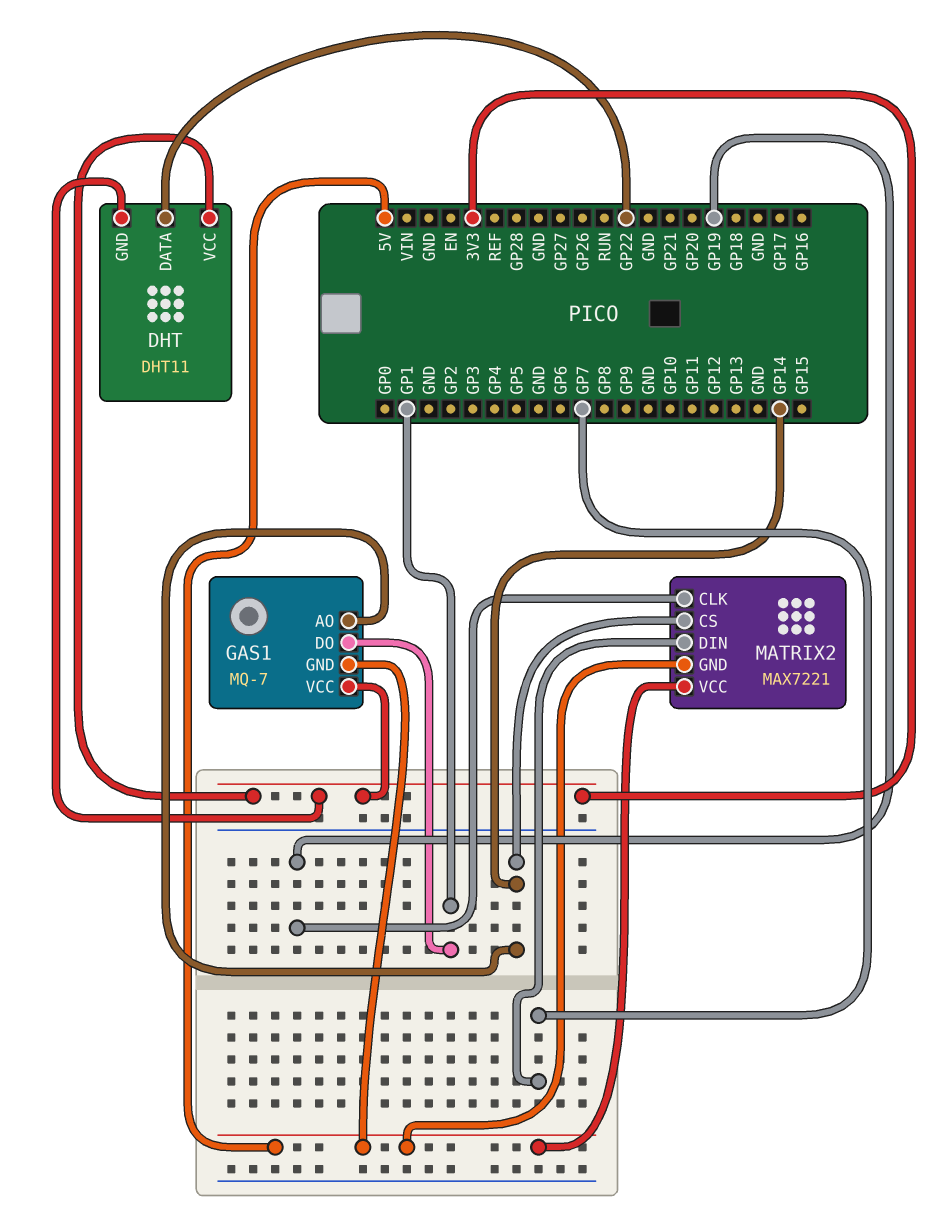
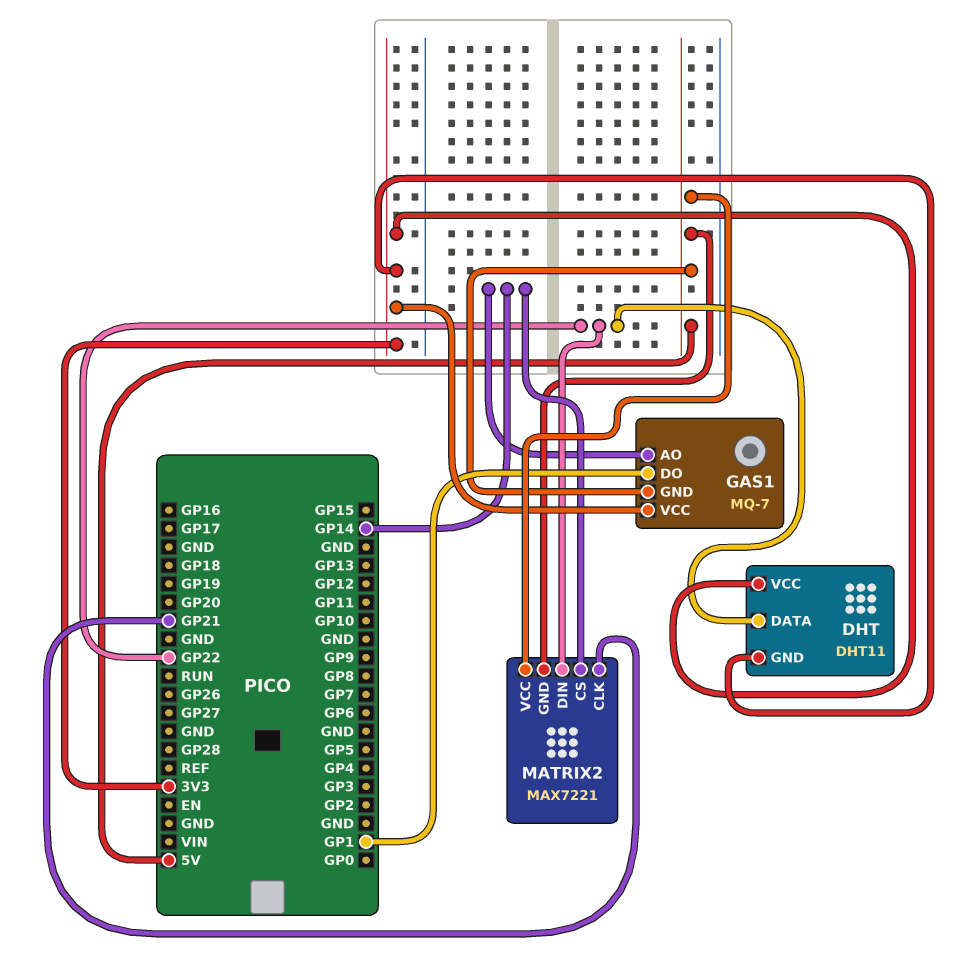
MATRIX2 pin CLK: GP19 -> GP21
MATRIX2 pin DIN: GP7 -> GP22

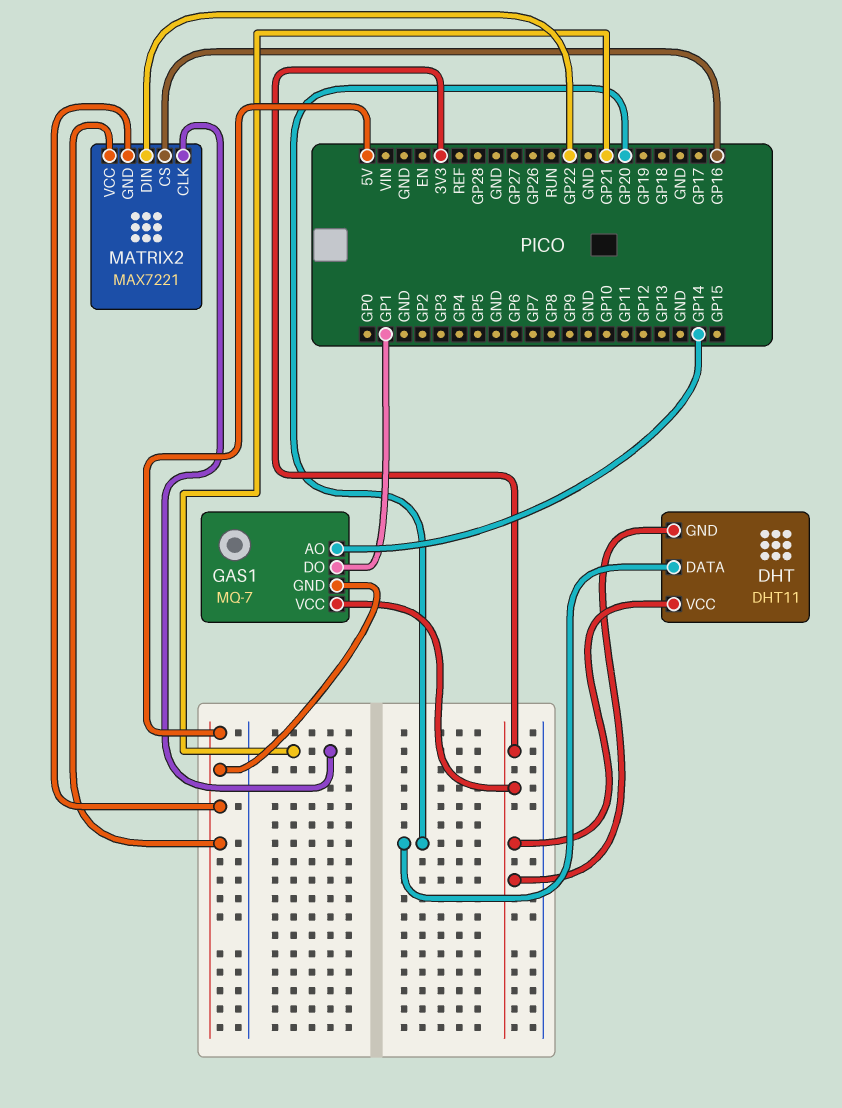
DHT pin DATA: GP22 -> GP20
MATRIX2 pin CS: GP14 -> GP16

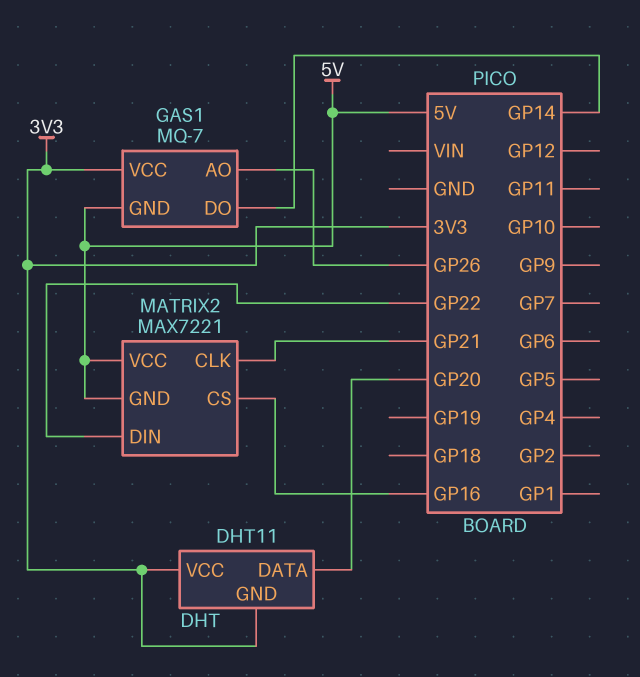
GAS1 pin AO: GP14 -> GP26
GAS1 pin DO: GP1 -> GP14

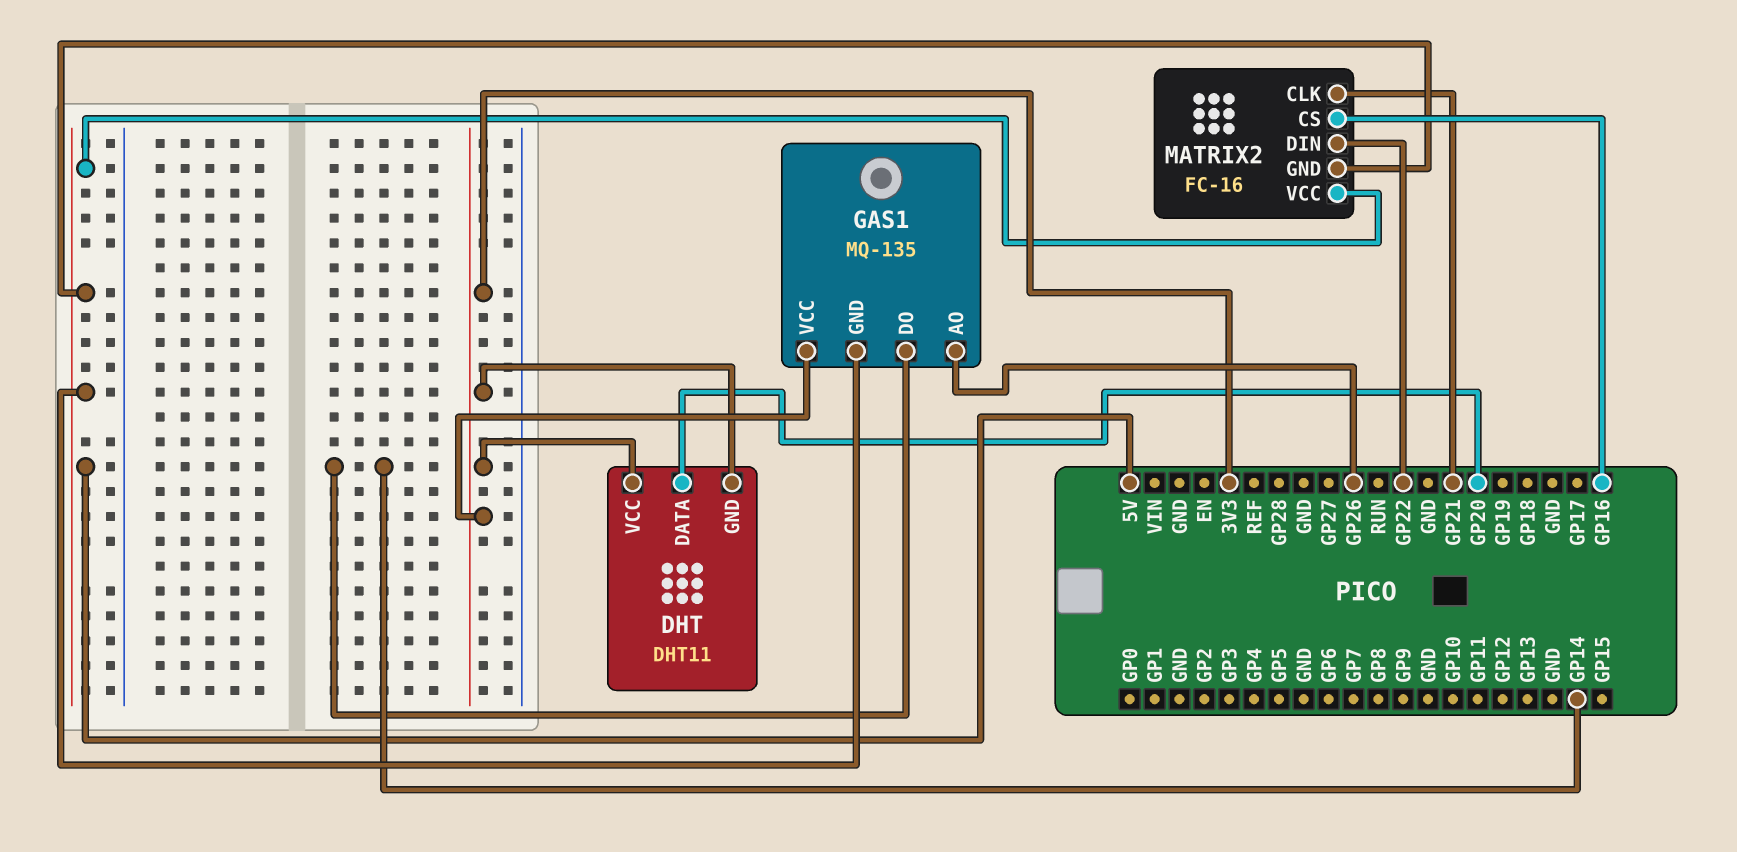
GAS1: MQ-7 -> MQ-135
MATRIX2: MAX7221 -> FC-16

